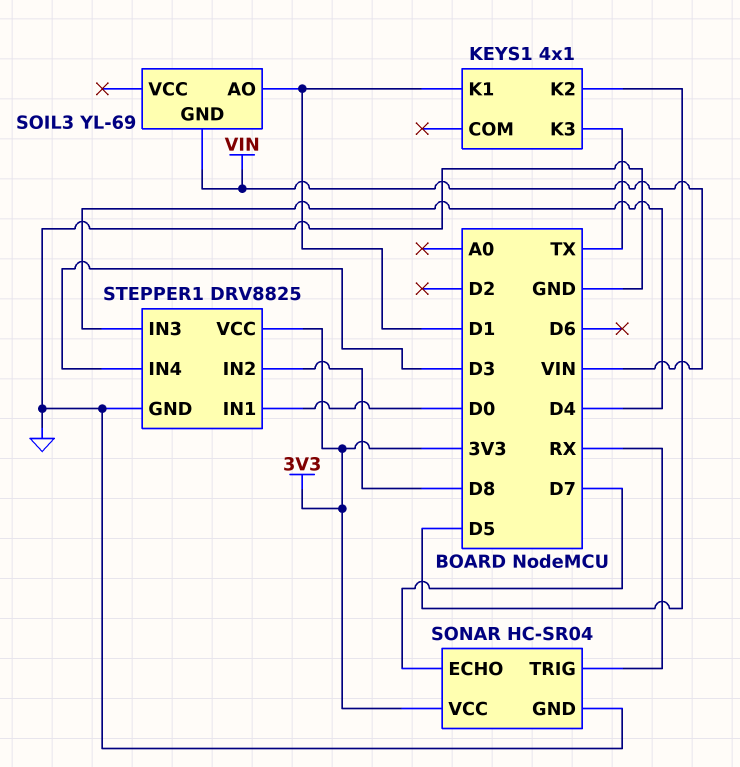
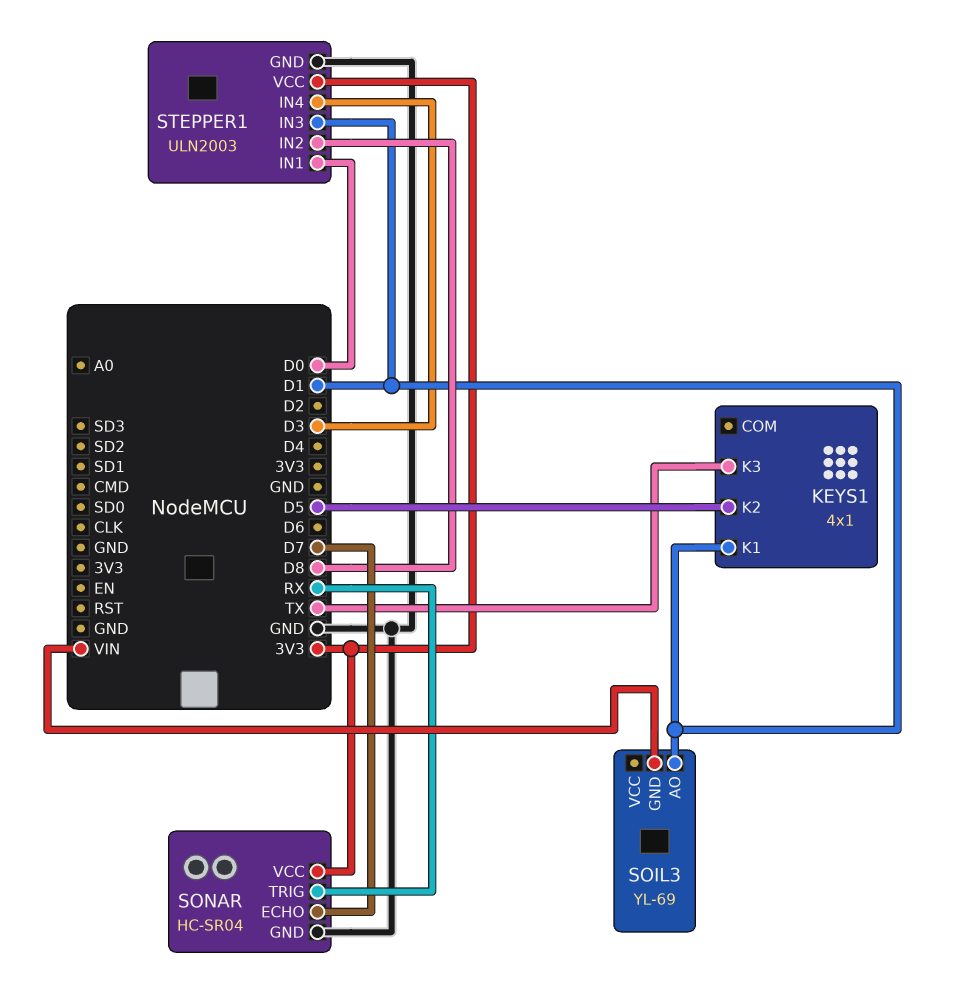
STEPPER1: DRV8825 -> ULN2003
STEPPER1 pin IN3: D4 -> D1

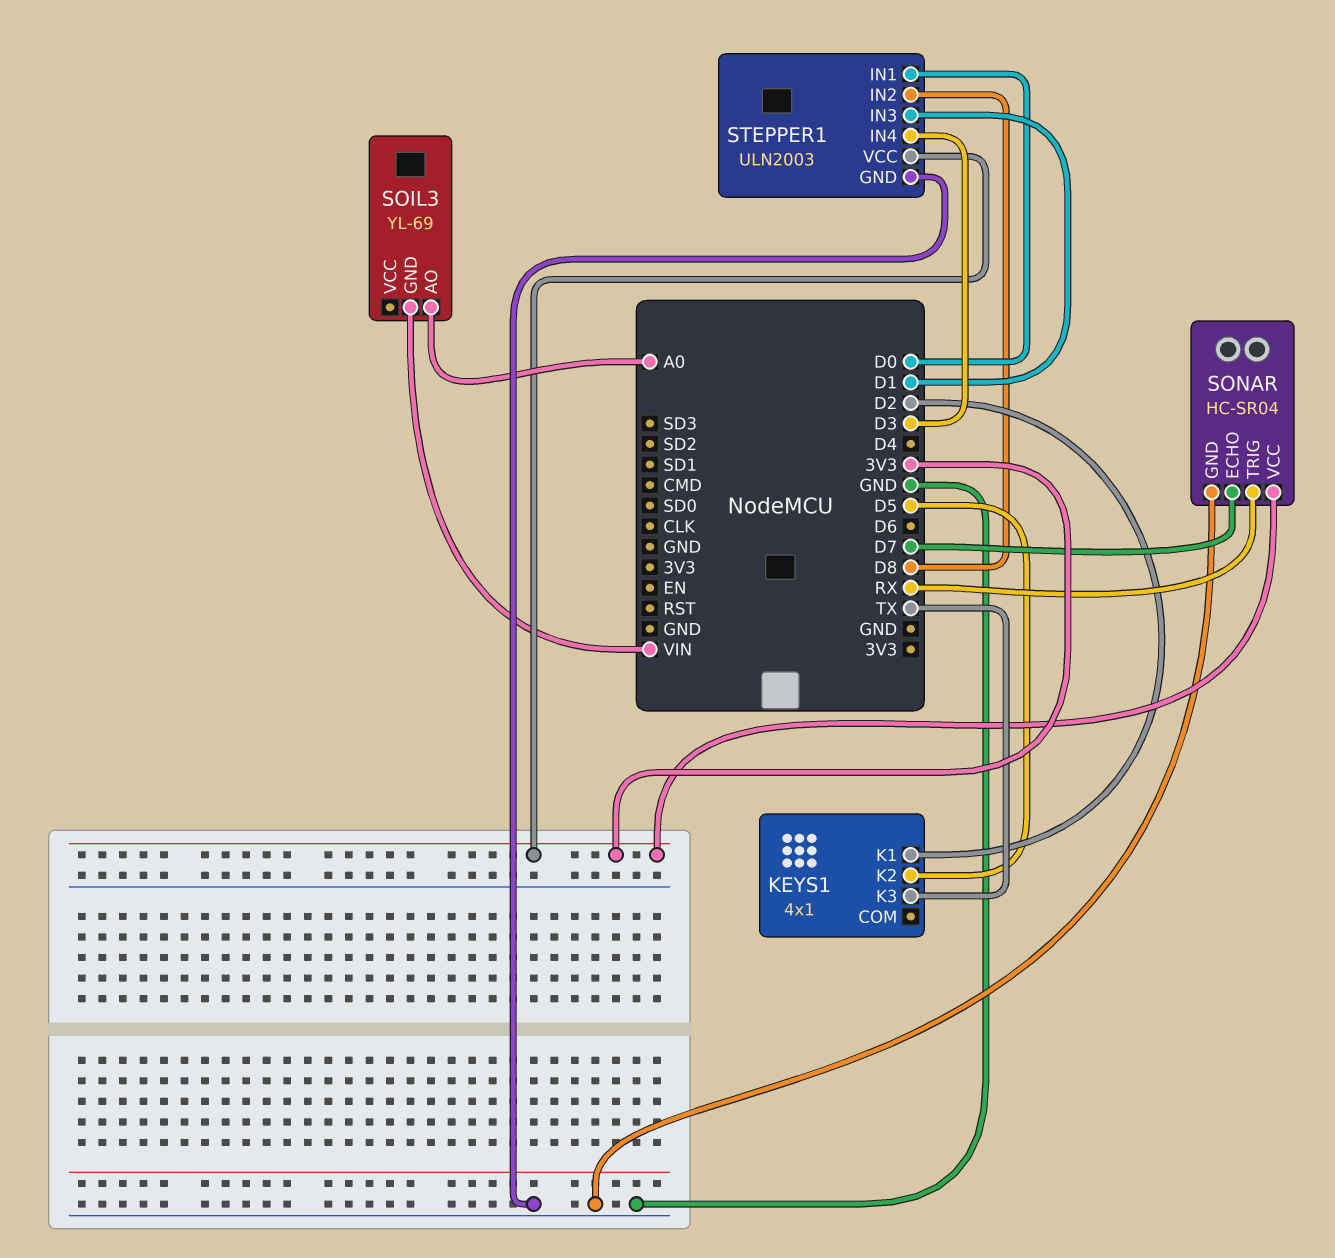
KEYS1 pin K1: D1 -> D2
SOIL3 pin AO: D1 -> A0

